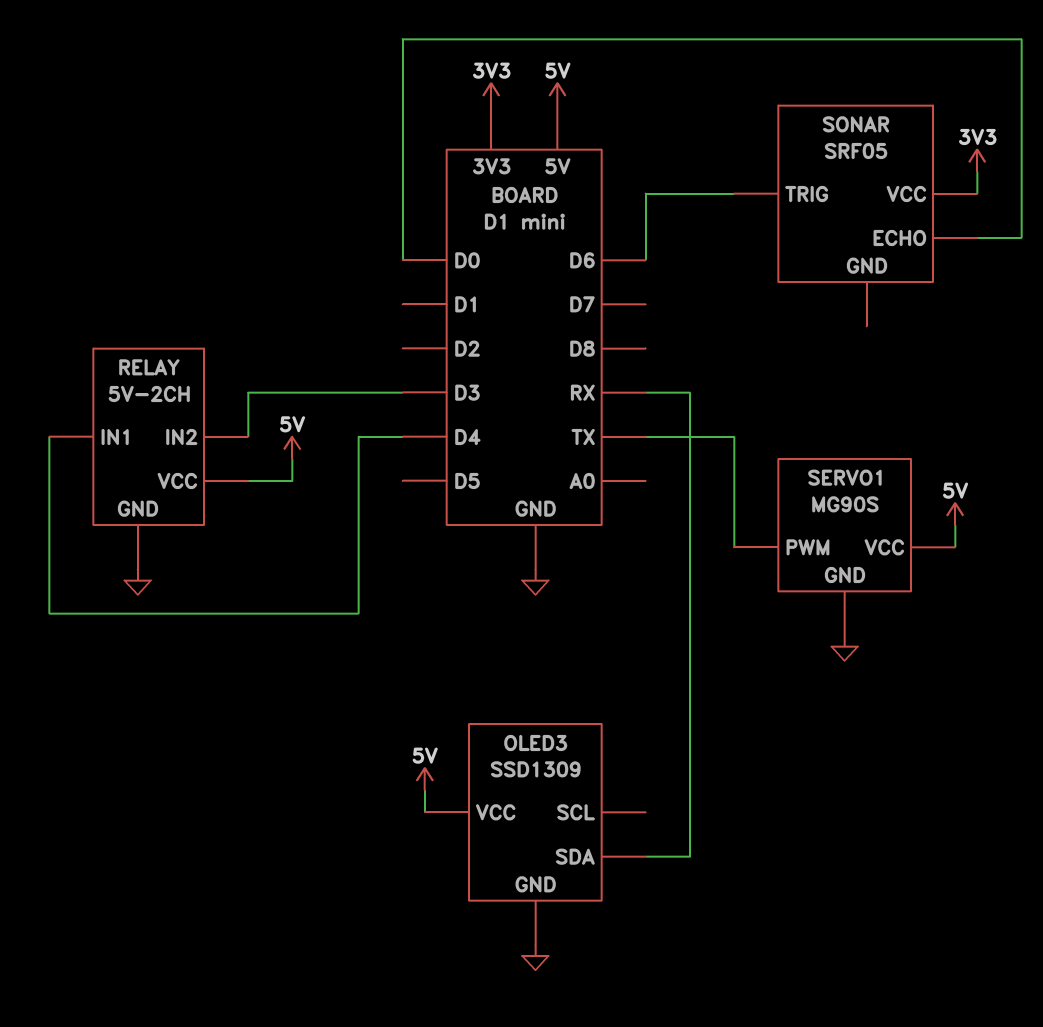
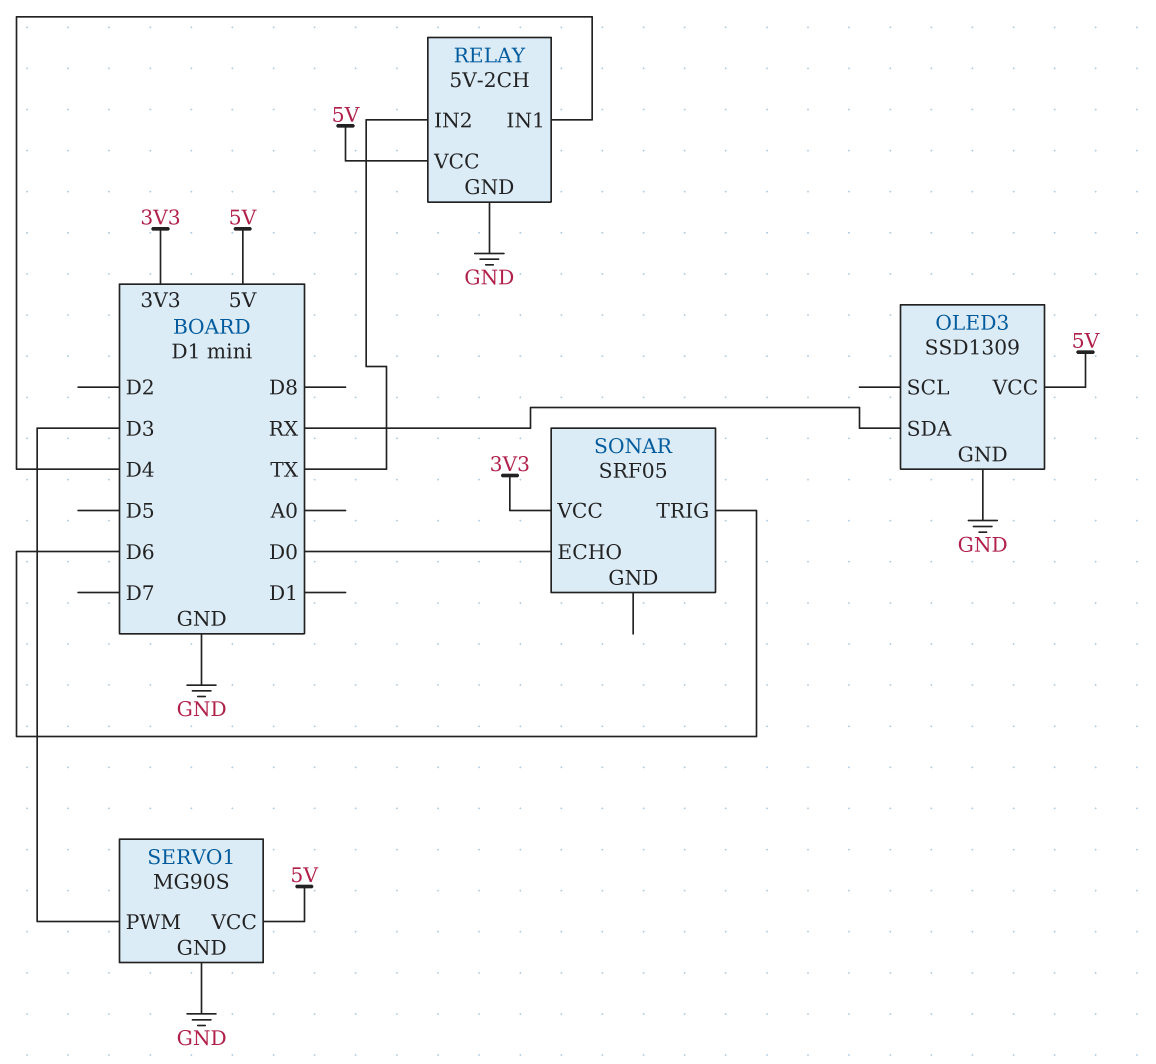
RELAY pin IN2: D3 -> TX
SERVO1 pin PWM: TX -> D3

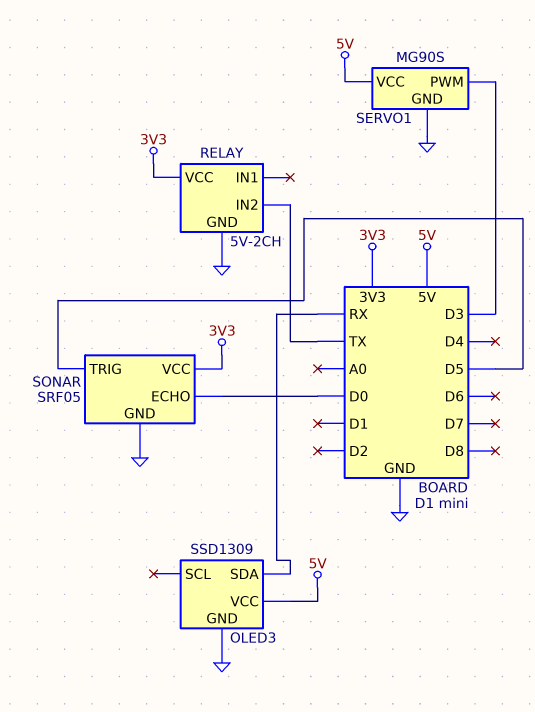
RELAY pin IN1: D4 -> none
RELAY pin VCC: 5V -> 3V3
SONAR pin GND: none -> GND
SONAR pin TRIG: D6 -> D5

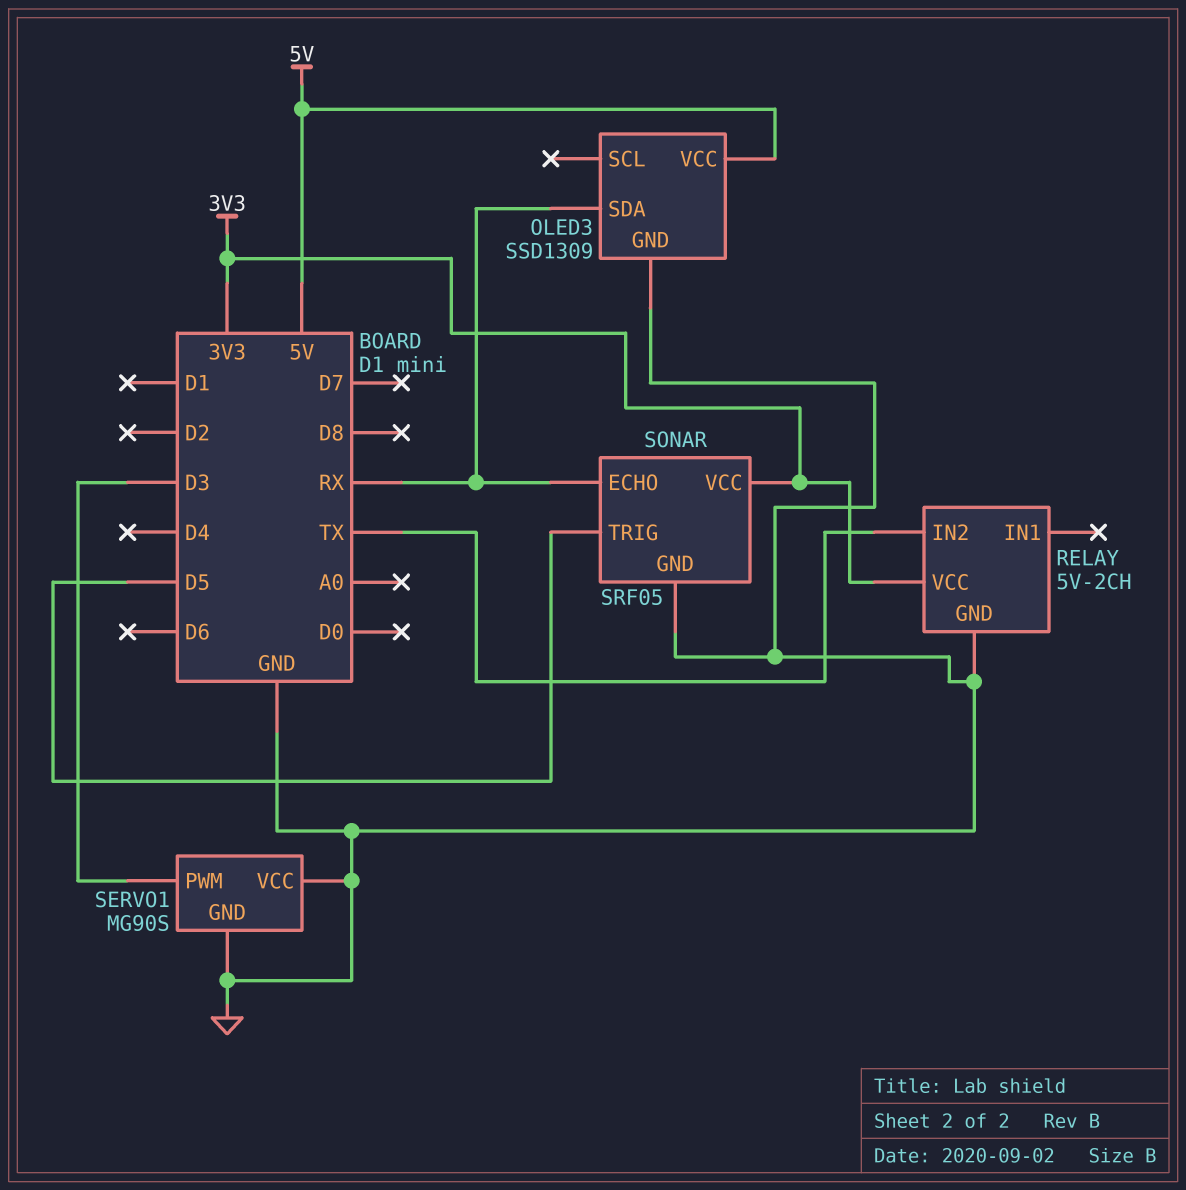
SERVO1 pin VCC: 5V -> GND
SONAR pin ECHO: D0 -> RX

